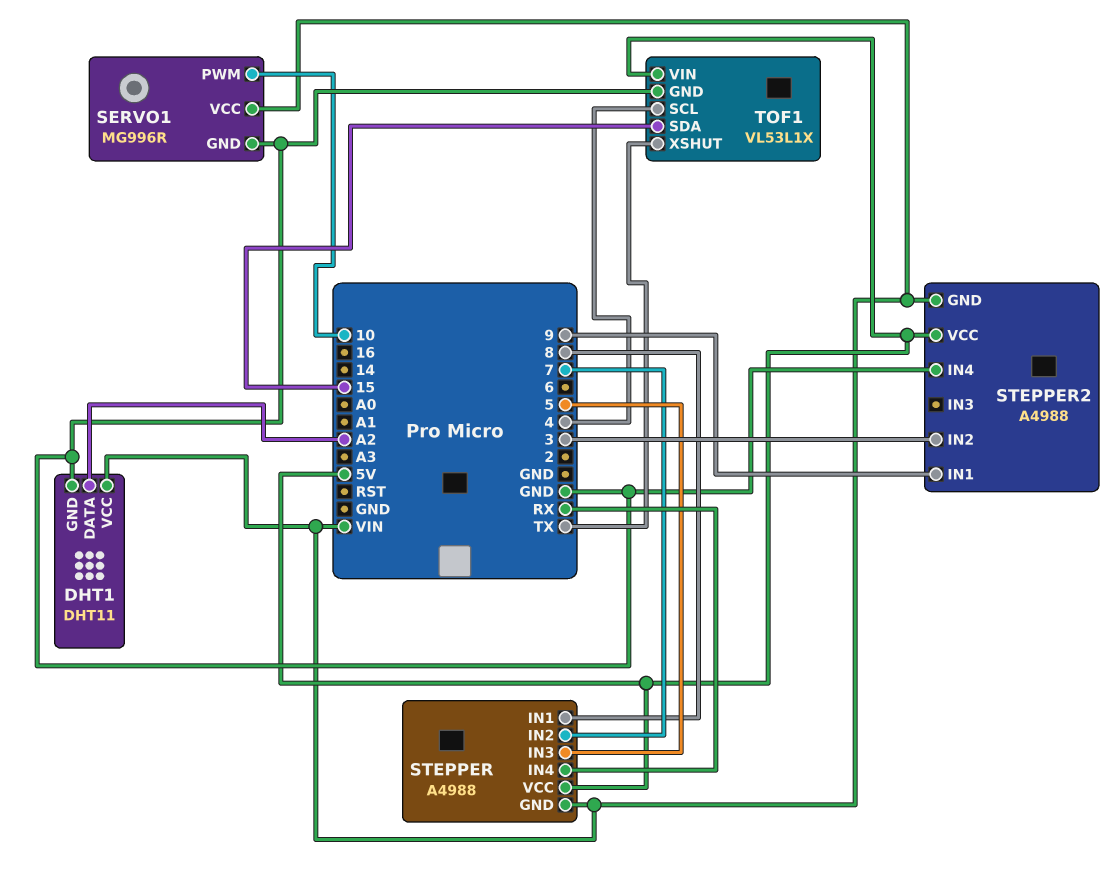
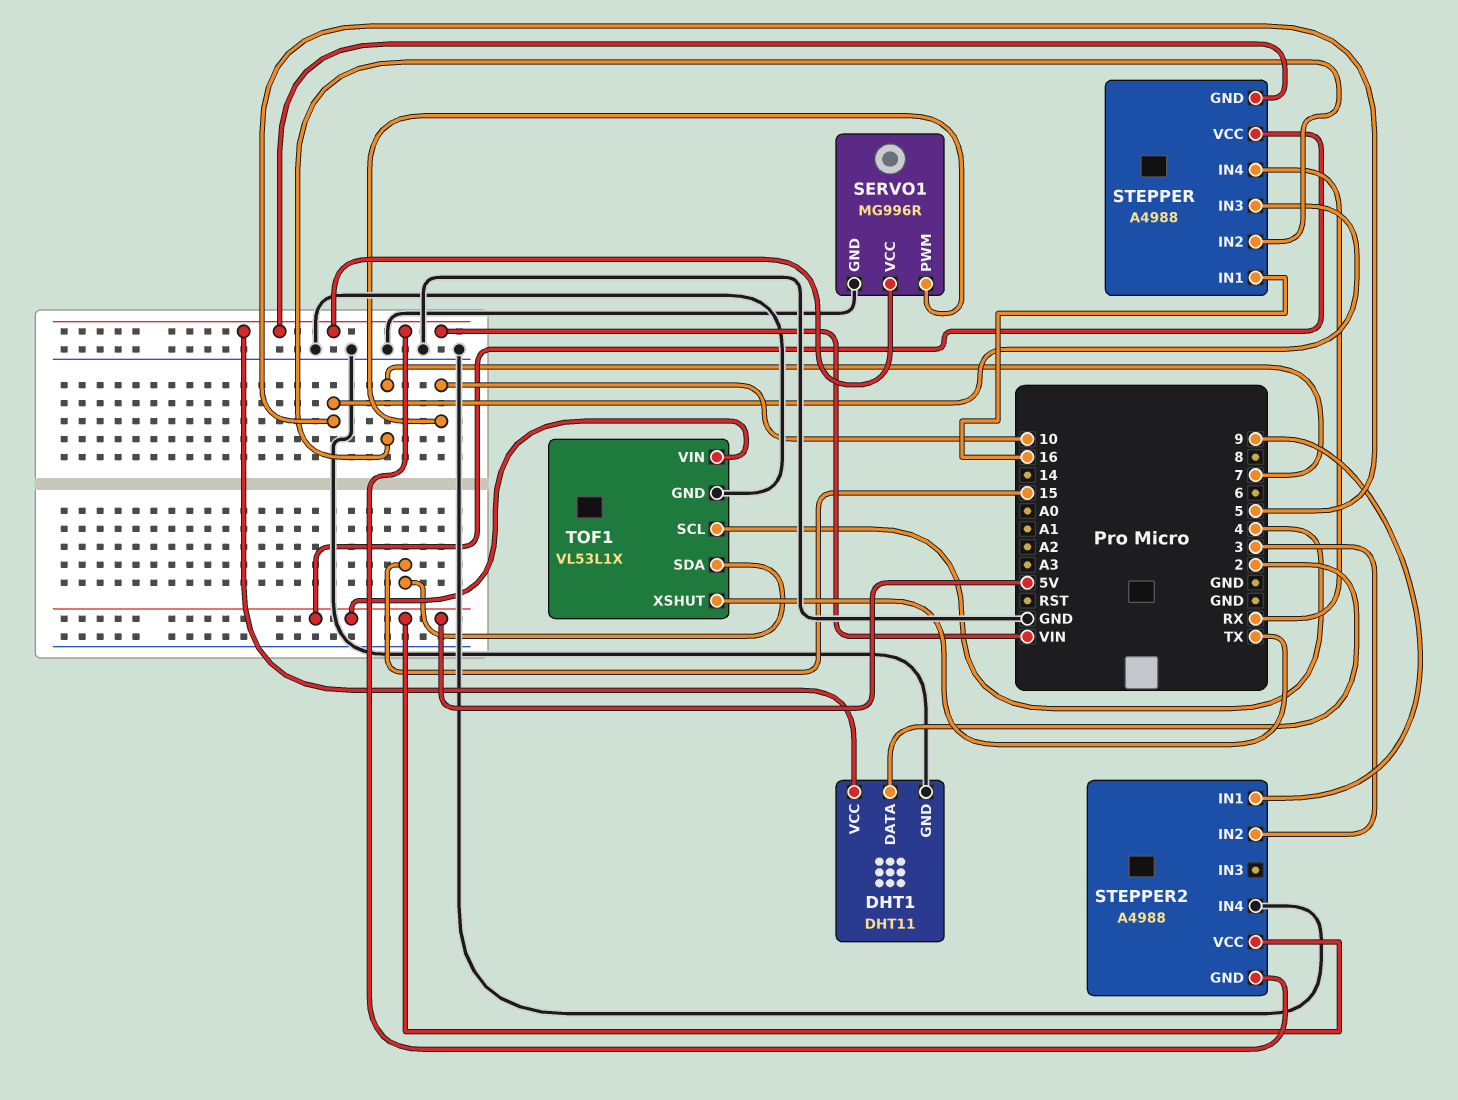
DHT1 pin DATA: A2 -> 2
STEPPER pin IN1: 8 -> 16

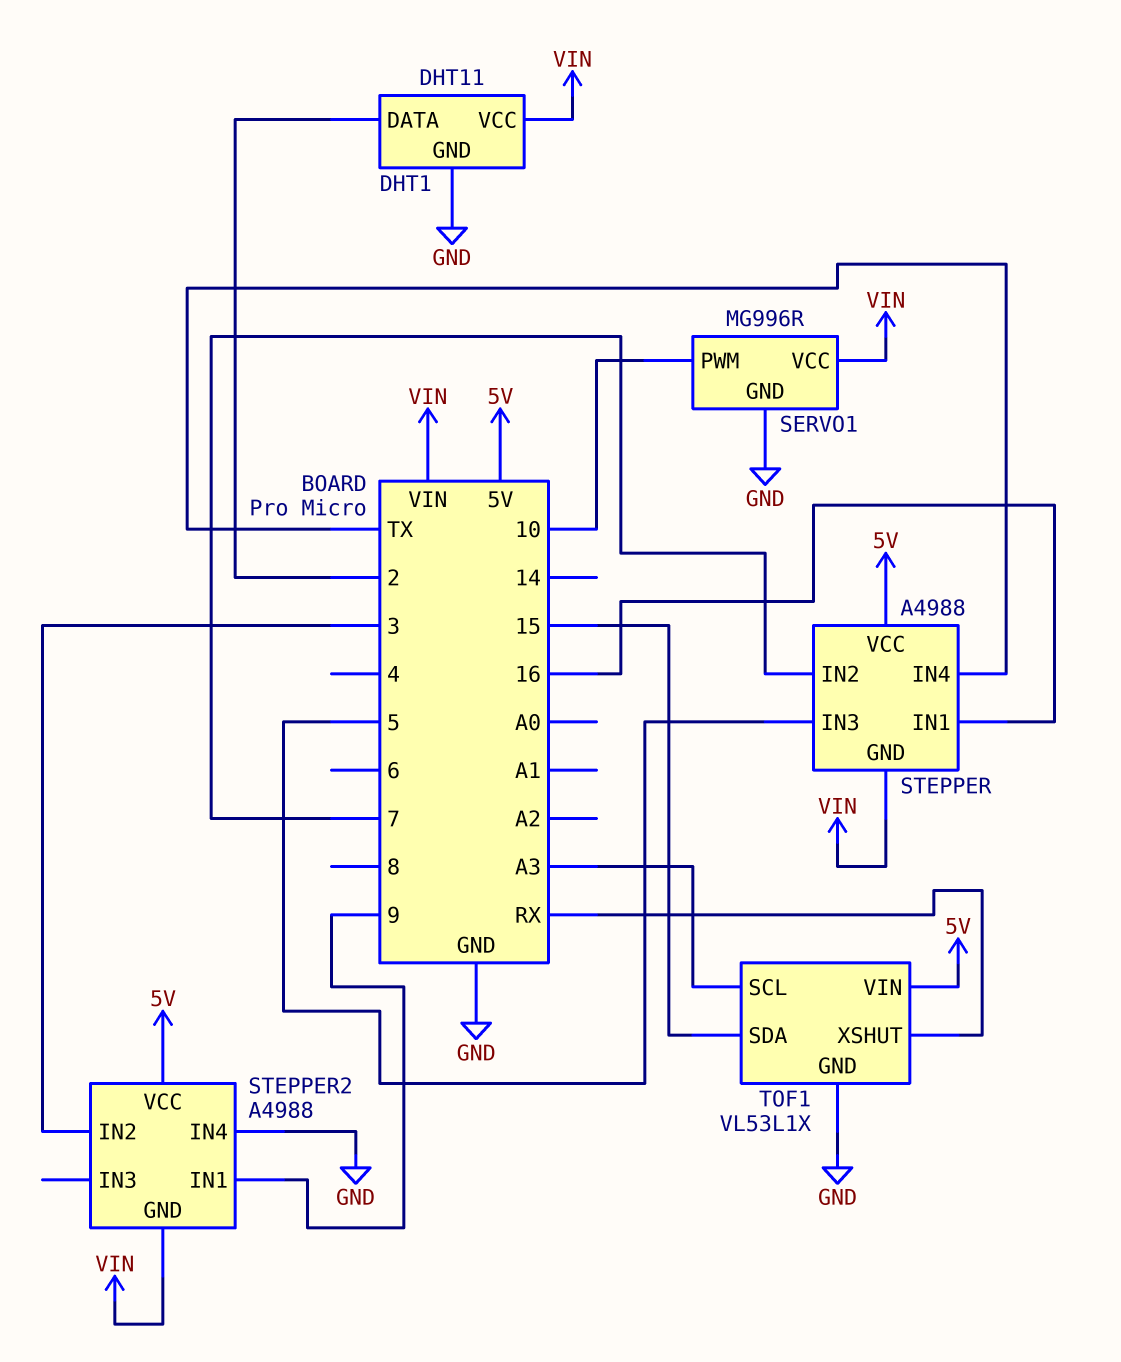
STEPPER pin IN4: RX -> TX
TOF1 pin SCL: 4 -> A3
TOF1 pin XSHUT: TX -> RX

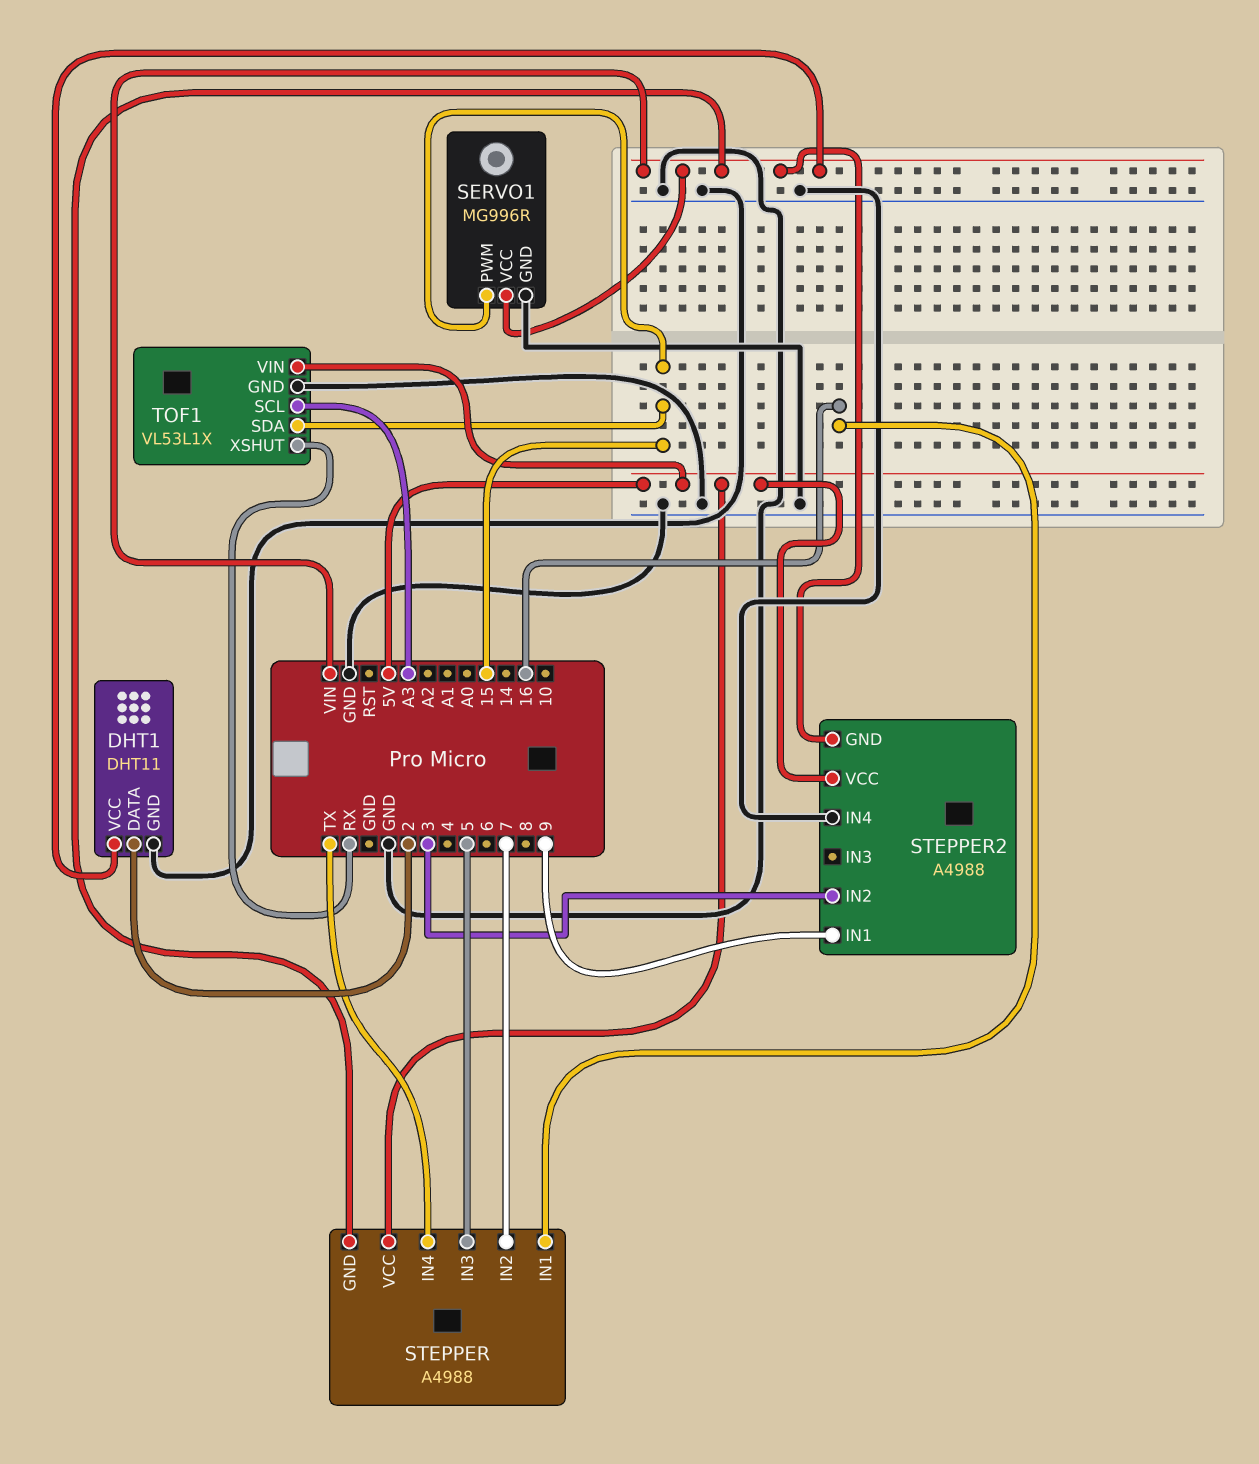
SERVO1 pin PWM: 10 -> 15

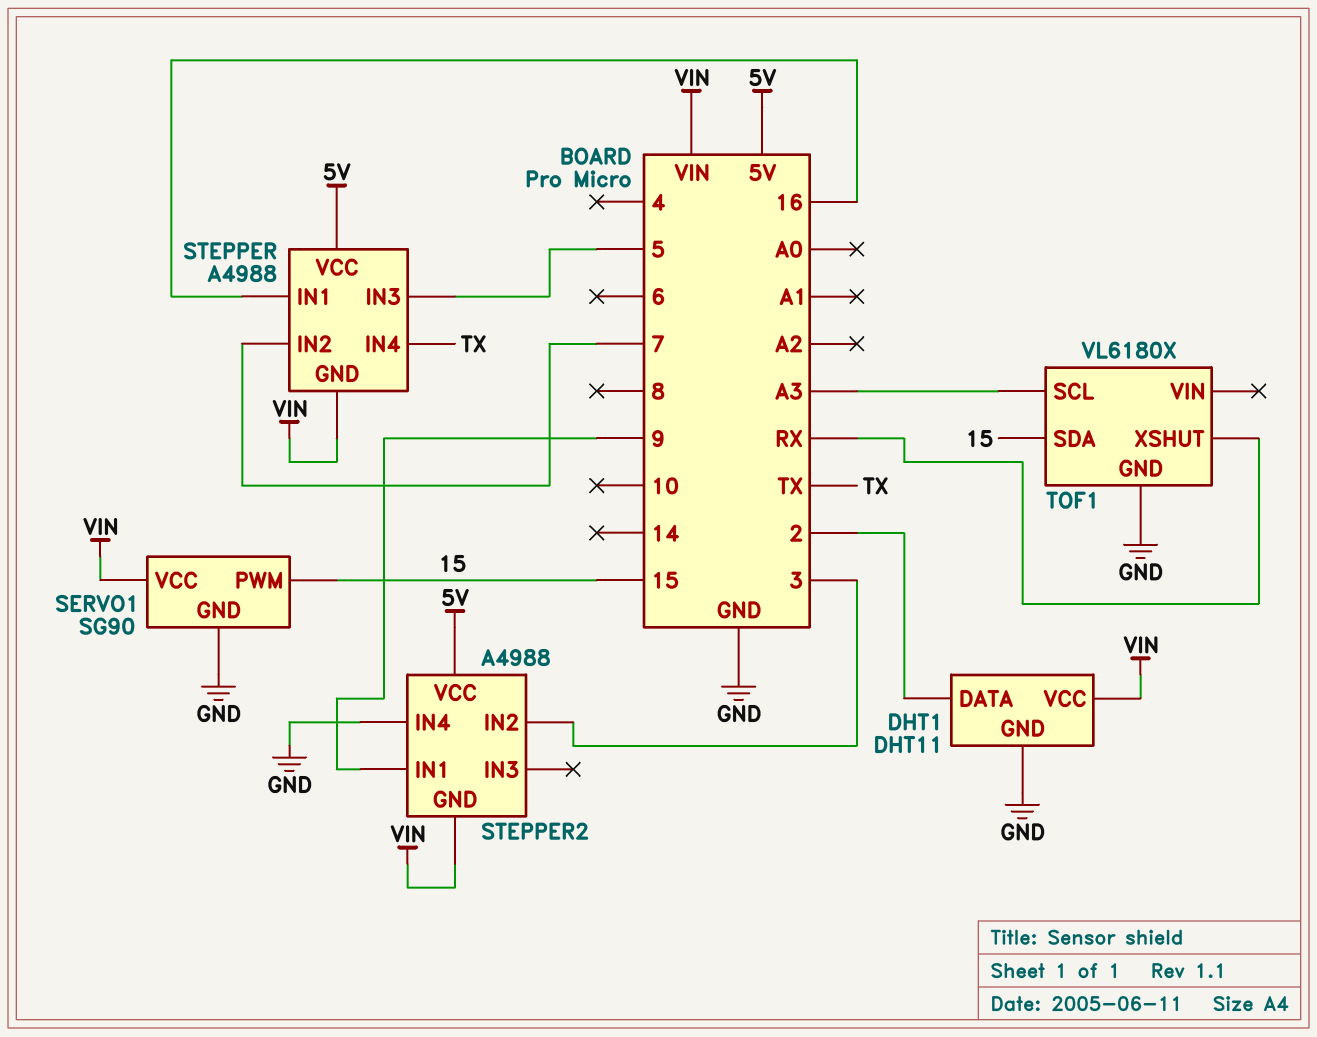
SERVO1: MG996R -> SG90
TOF1: VL53L1X -> VL6180X
TOF1 pin VIN: 5V -> none

